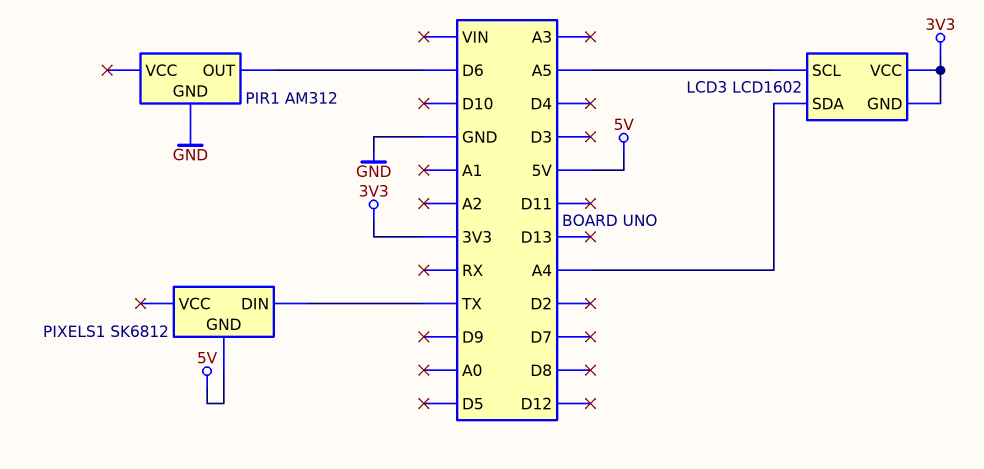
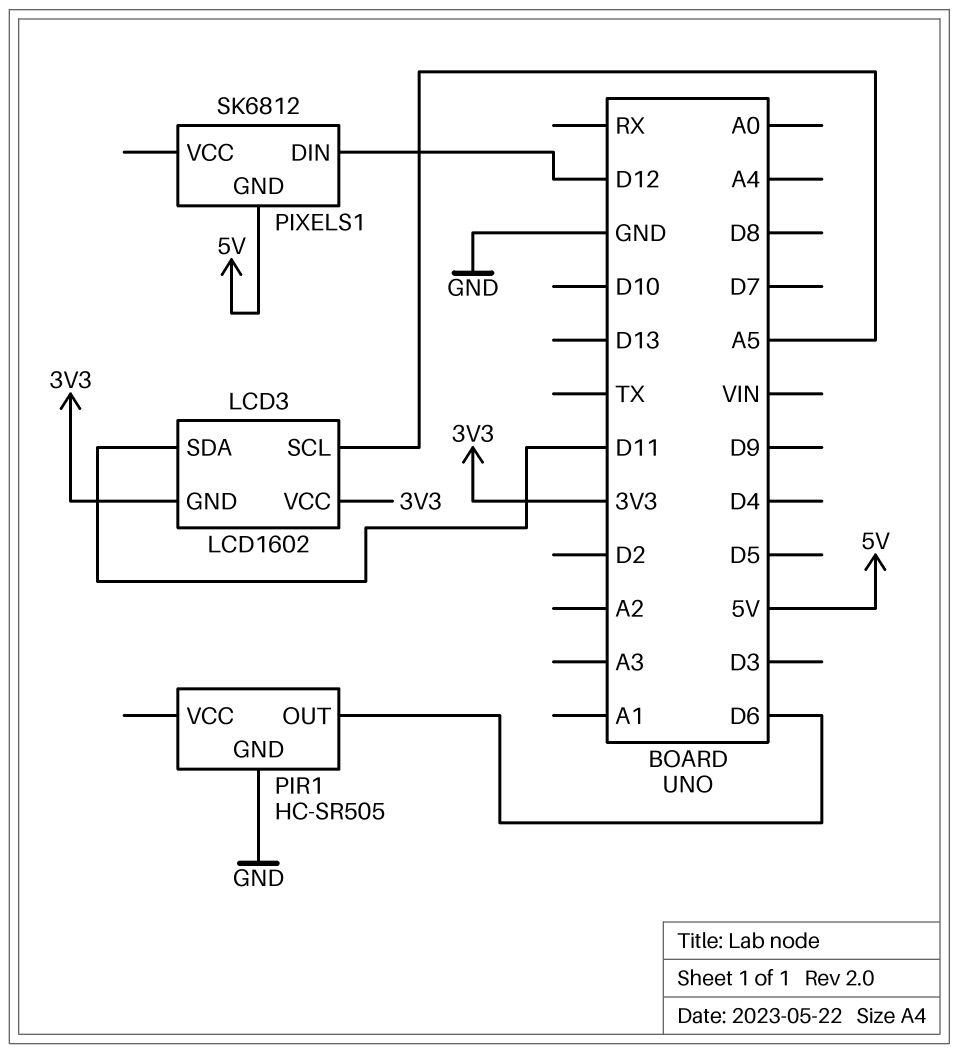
LCD3 pin SDA: A4 -> D11
PIR1: AM312 -> HC-SR505
PIXELS1 pin DIN: TX -> D12

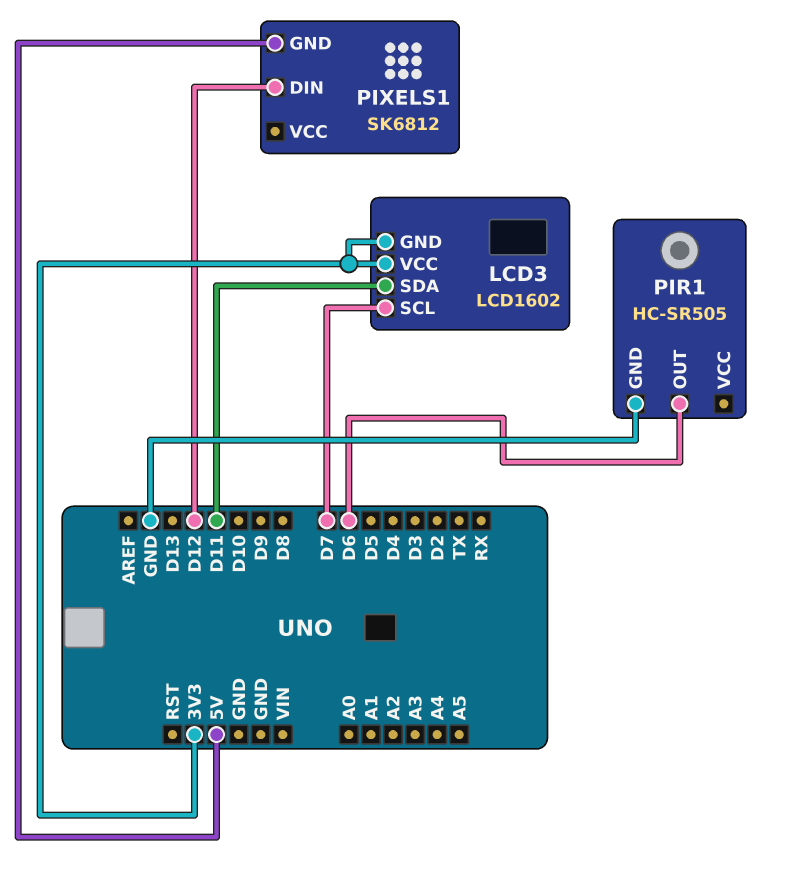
LCD3 pin SCL: A5 -> D7

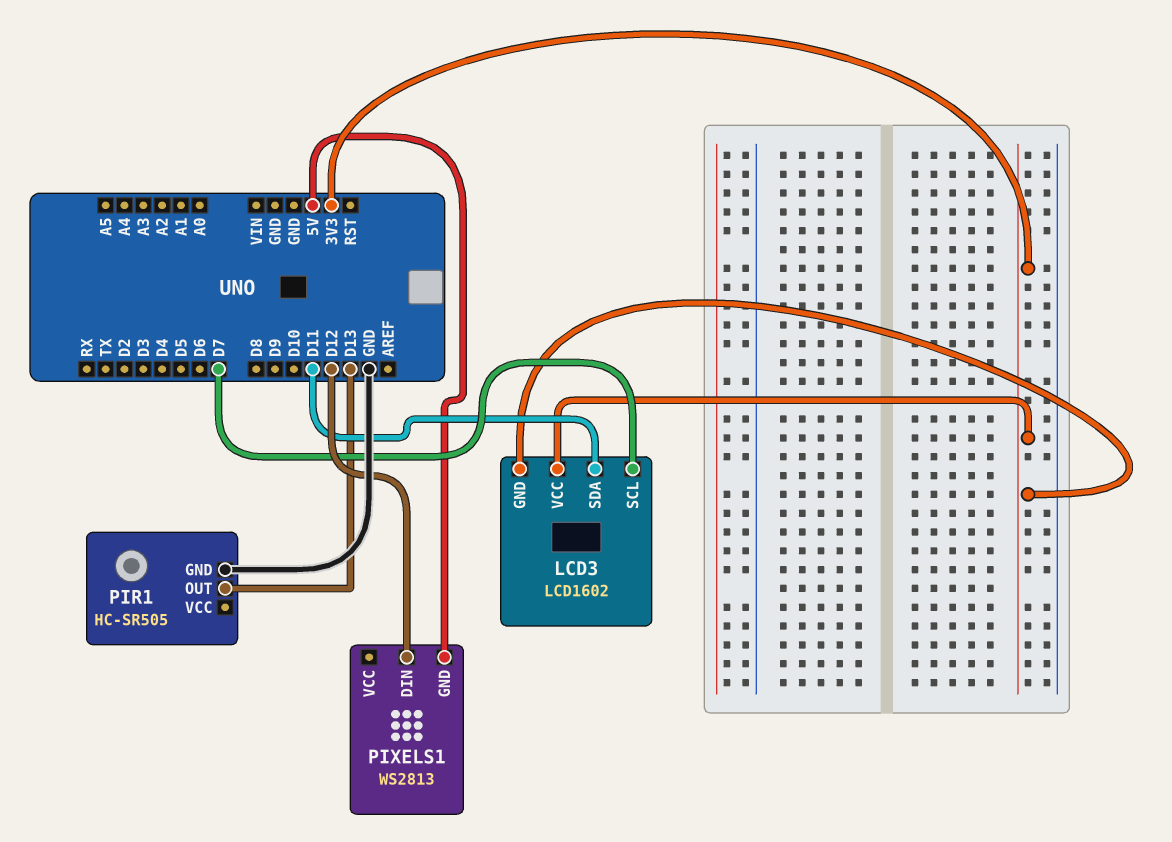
PIR1 pin OUT: D6 -> D13
PIXELS1: SK6812 -> WS2813

